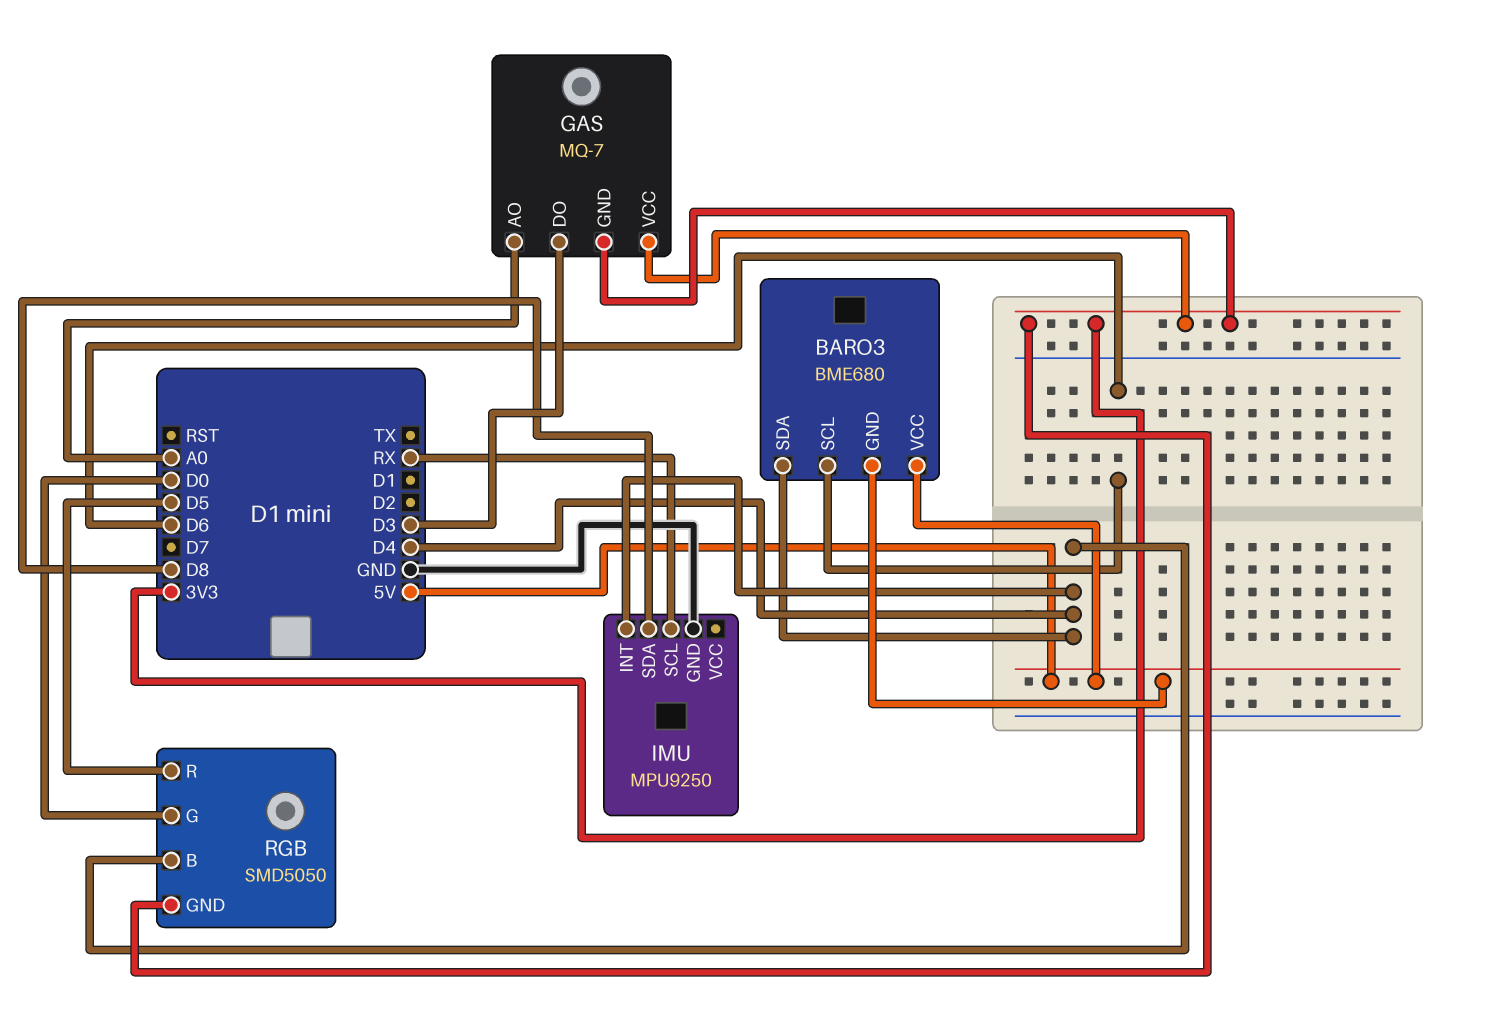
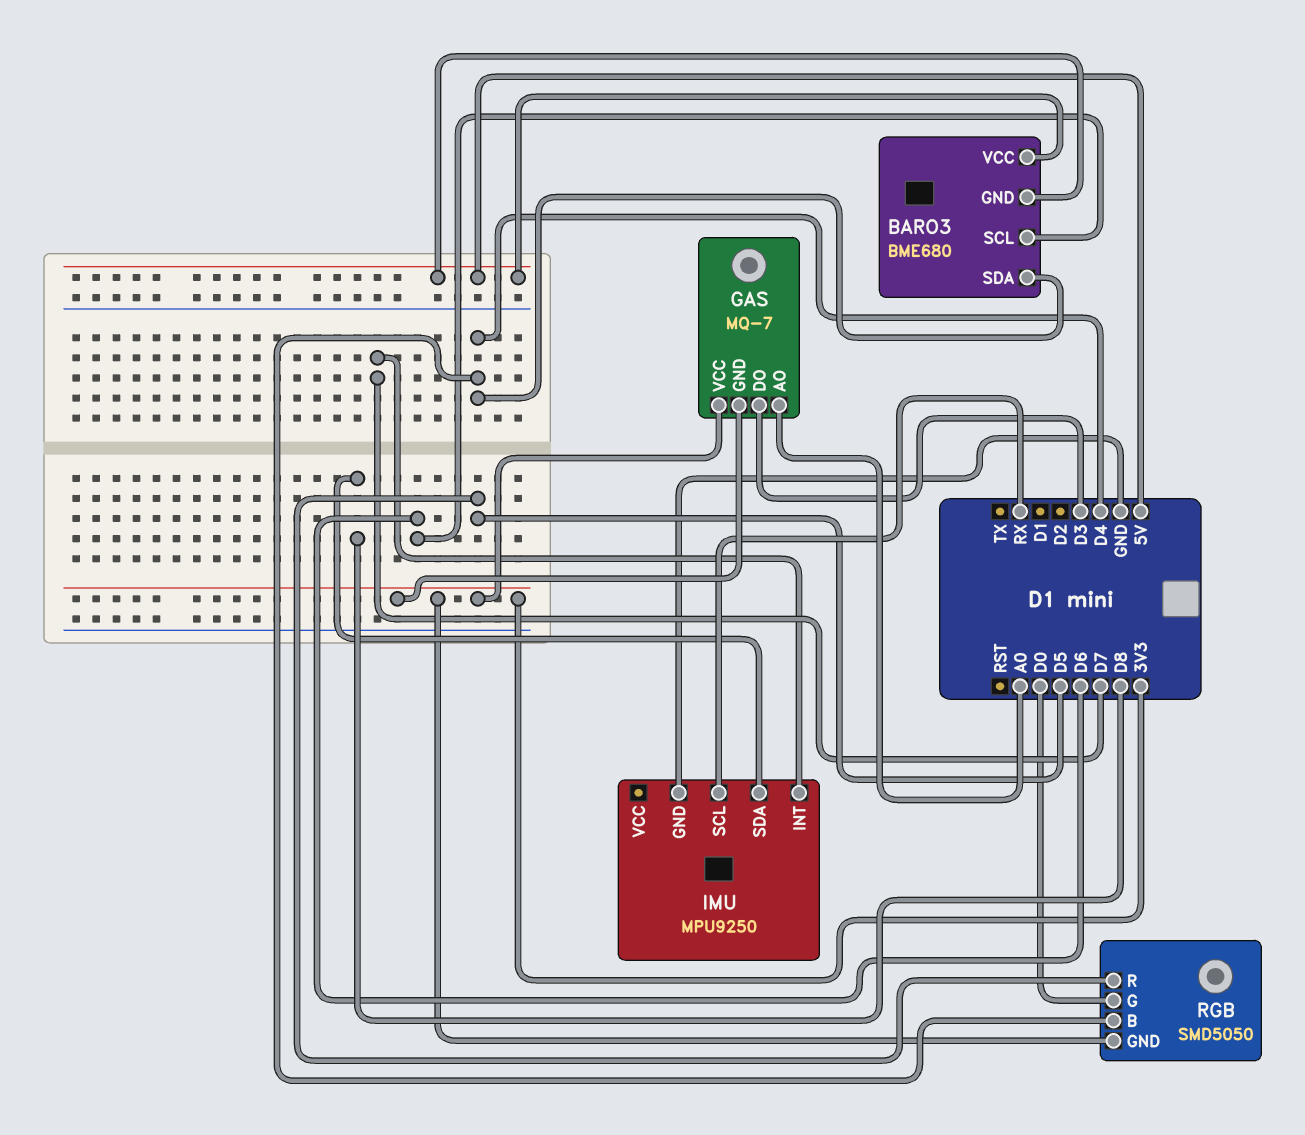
IMU pin INT: D4 -> D7

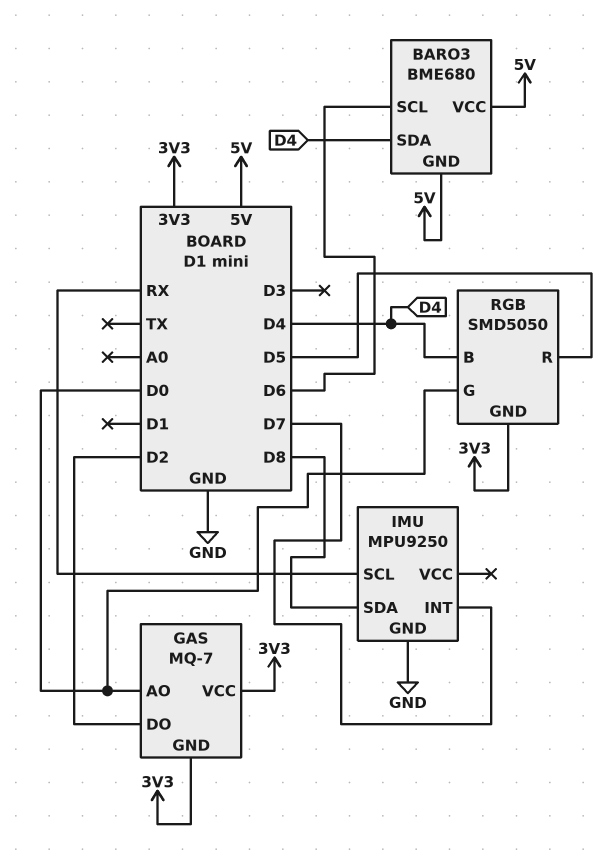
GAS pin AO: A0 -> D0
GAS pin DO: D3 -> D2

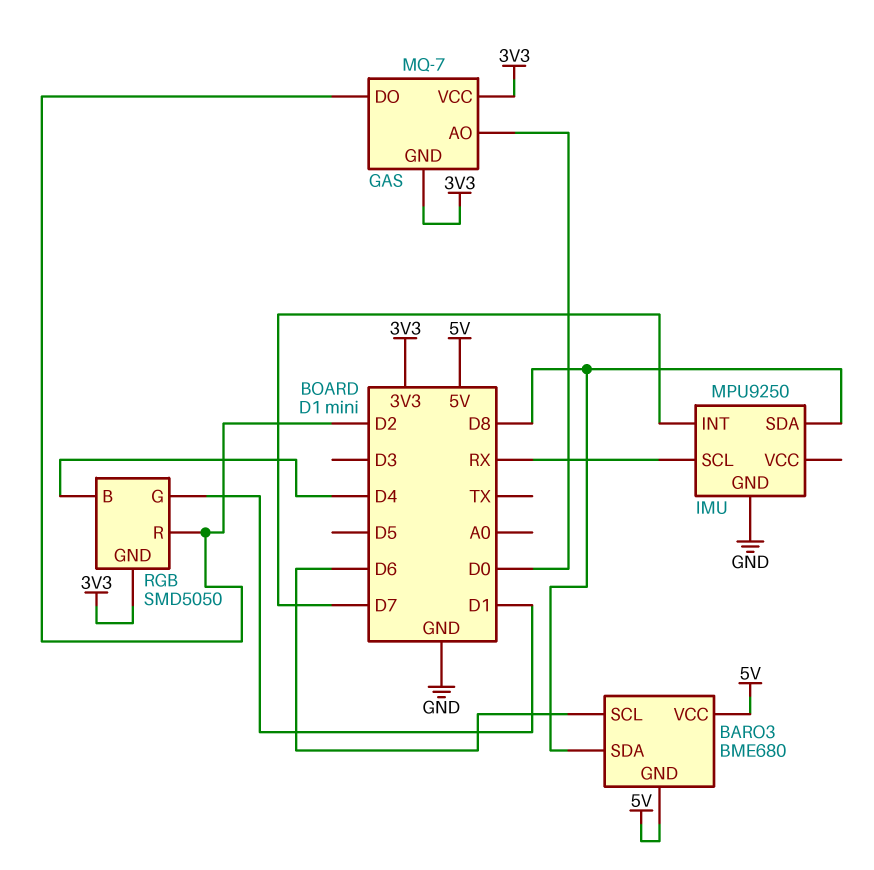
BARO3 pin SDA: D4 -> D8
RGB pin G: D0 -> D1
RGB pin R: D5 -> D2

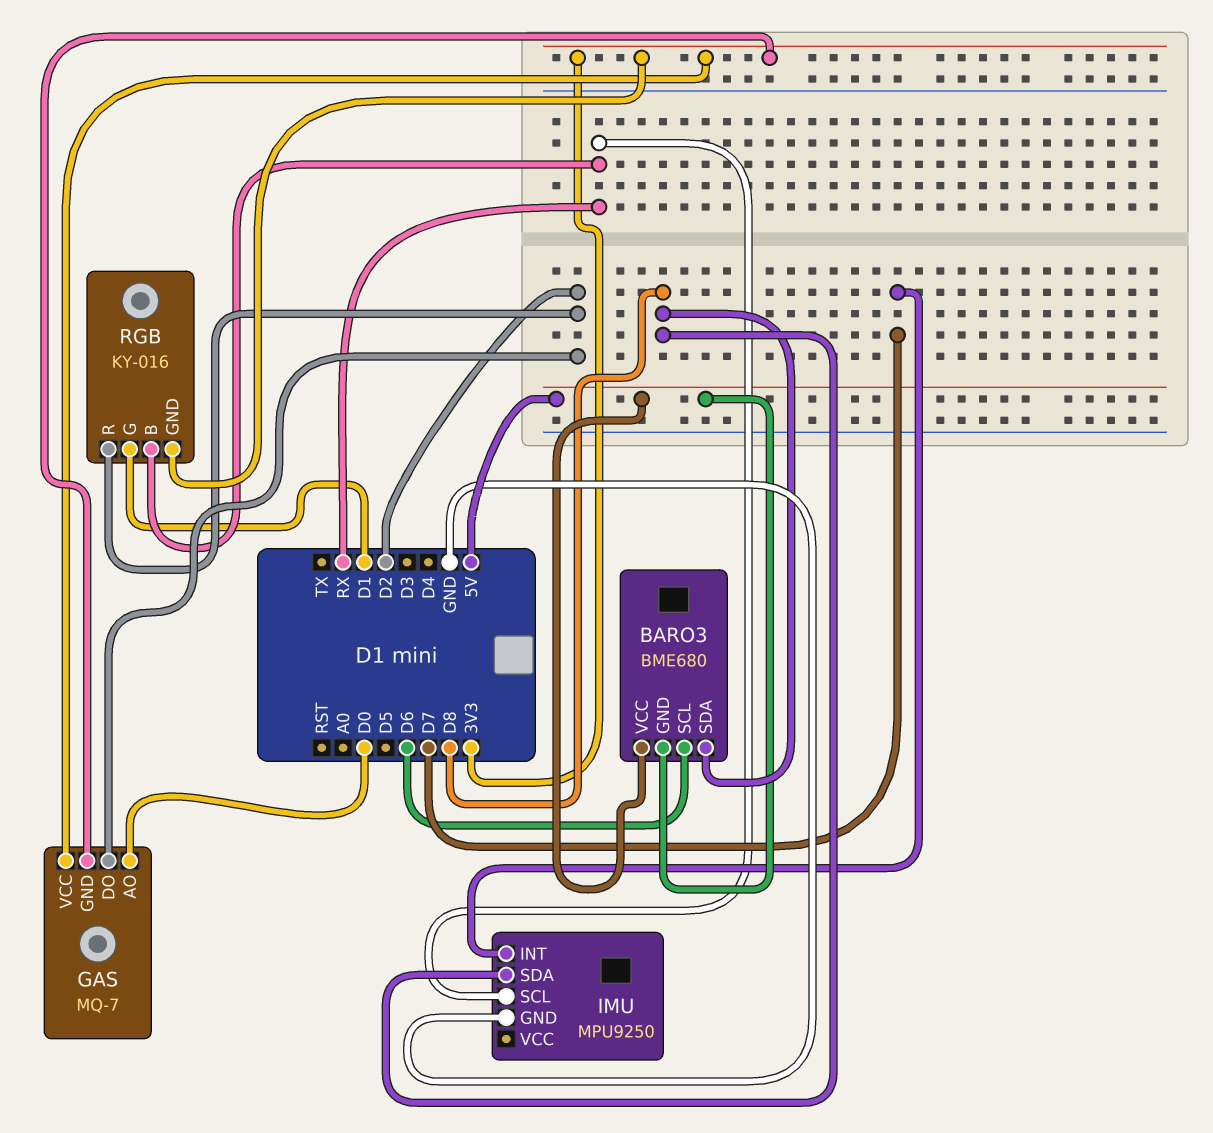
RGB: SMD5050 -> KY-016
RGB pin B: D4 -> RX

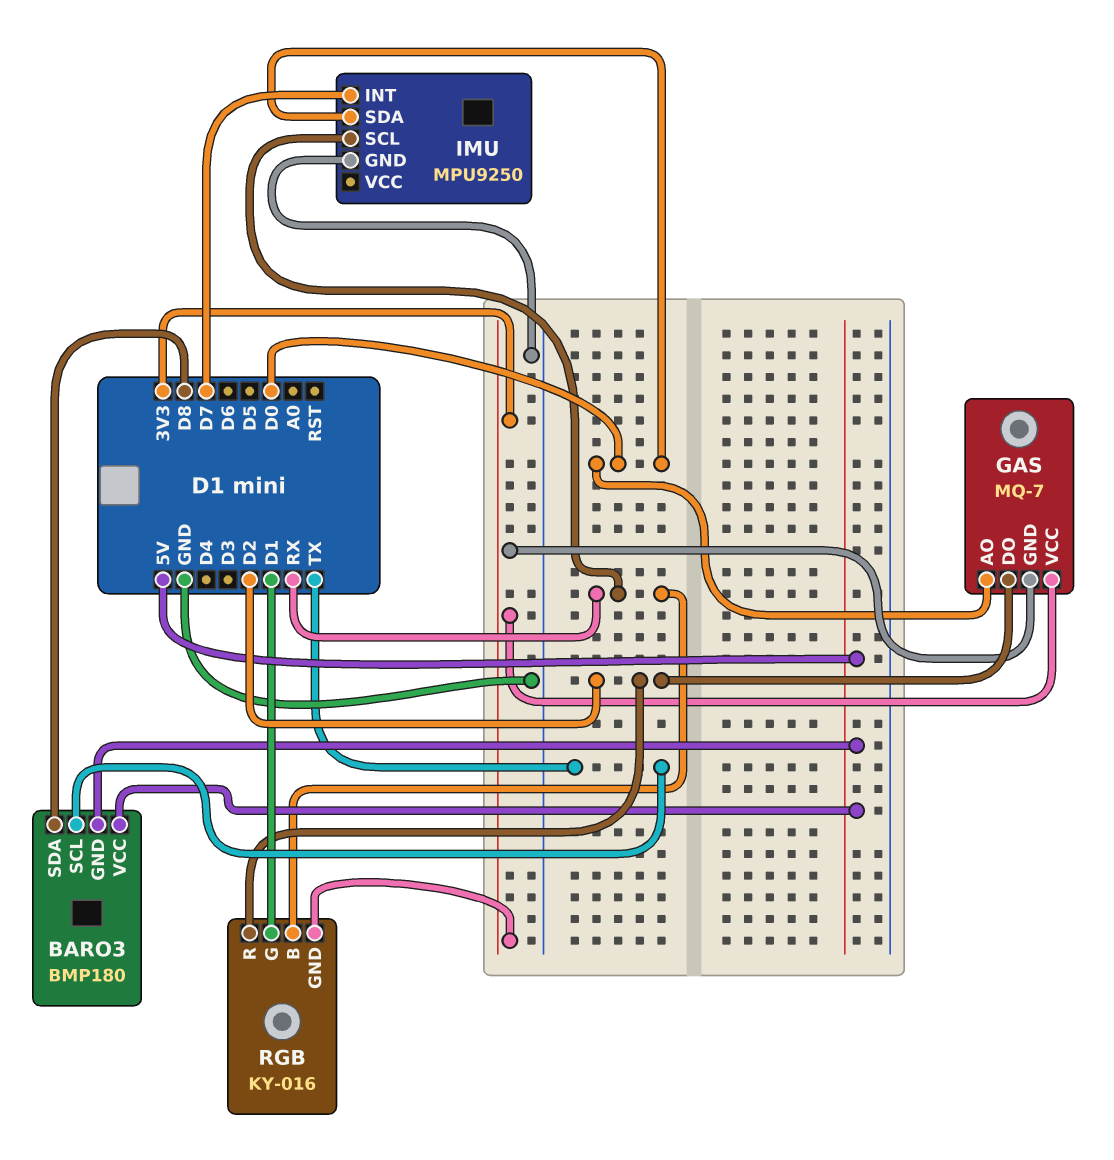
BARO3: BME680 -> BMP180
BARO3 pin SCL: D6 -> TX
IMU pin SDA: D8 -> D0

